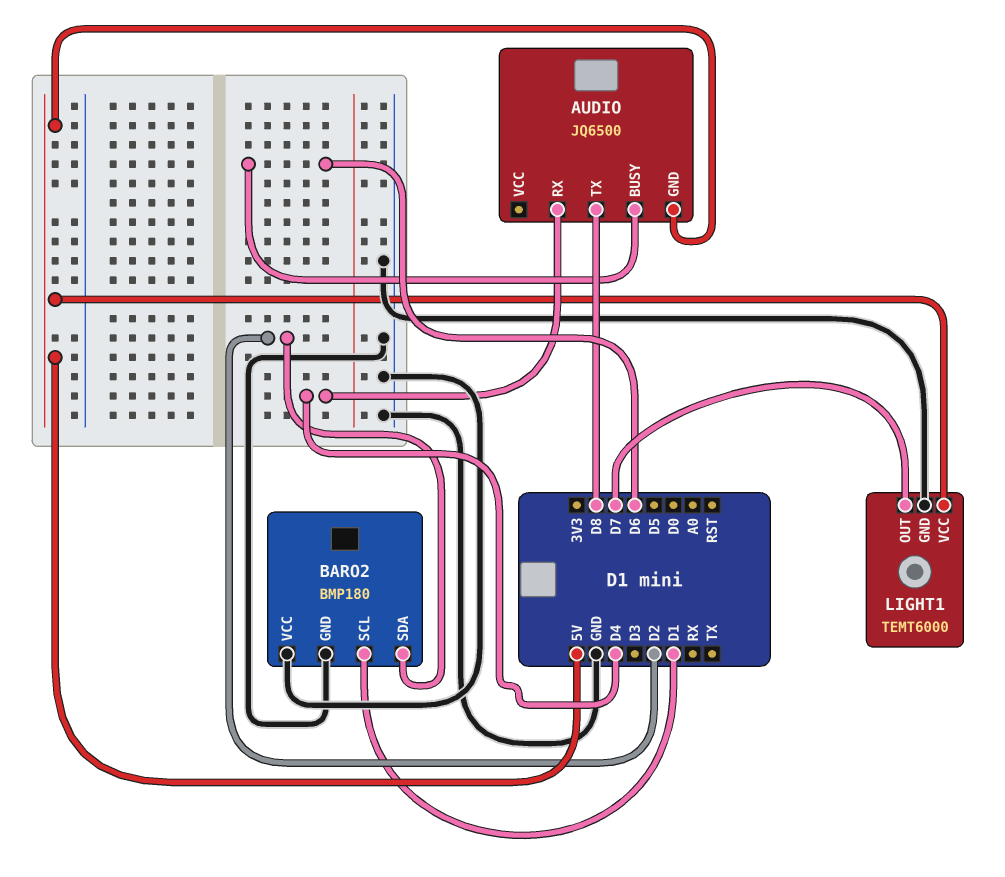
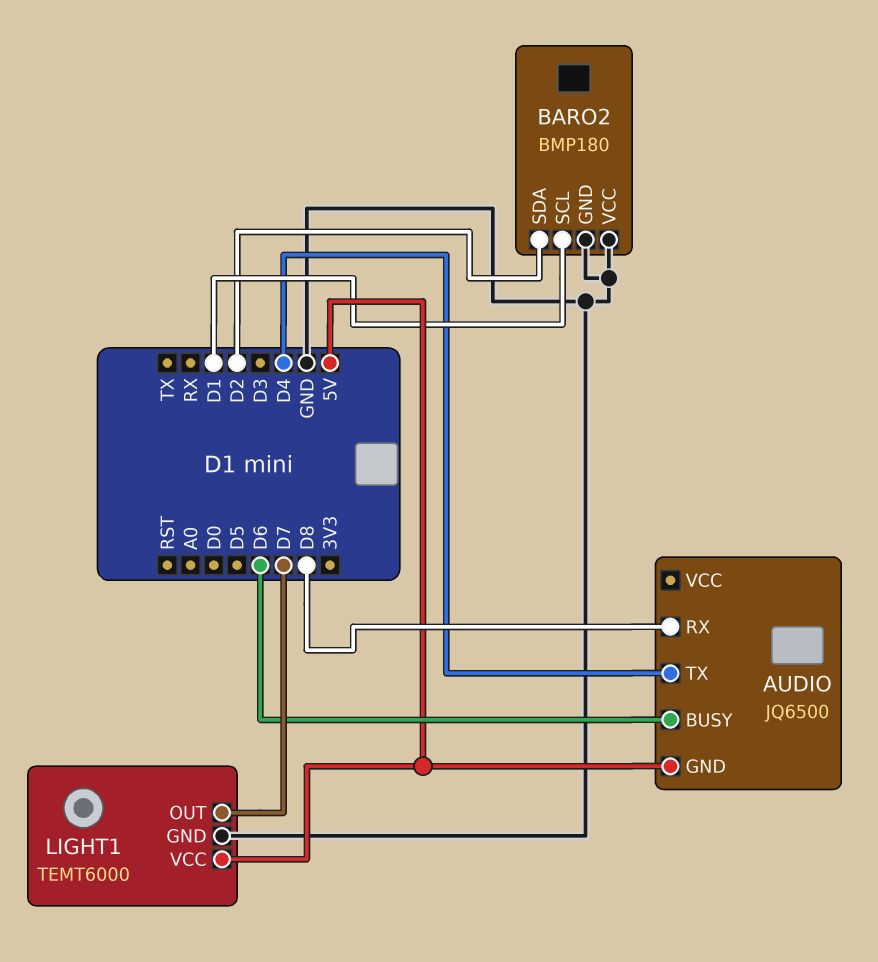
AUDIO pin RX: D4 -> D8
AUDIO pin TX: D8 -> D4

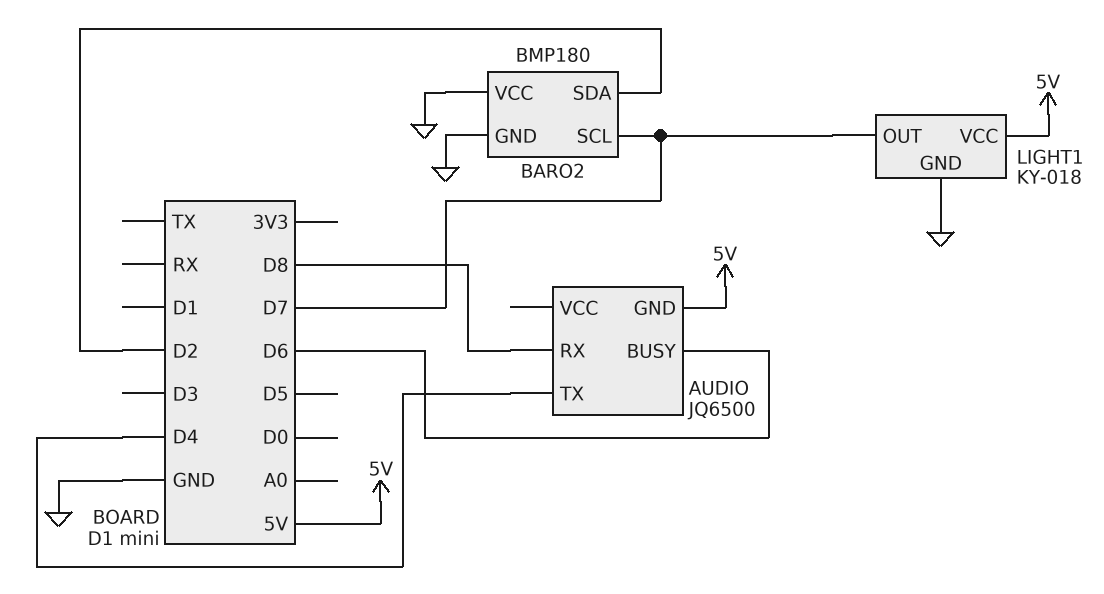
BARO2 pin SCL: D1 -> D7
LIGHT1: TEMT6000 -> KY-018

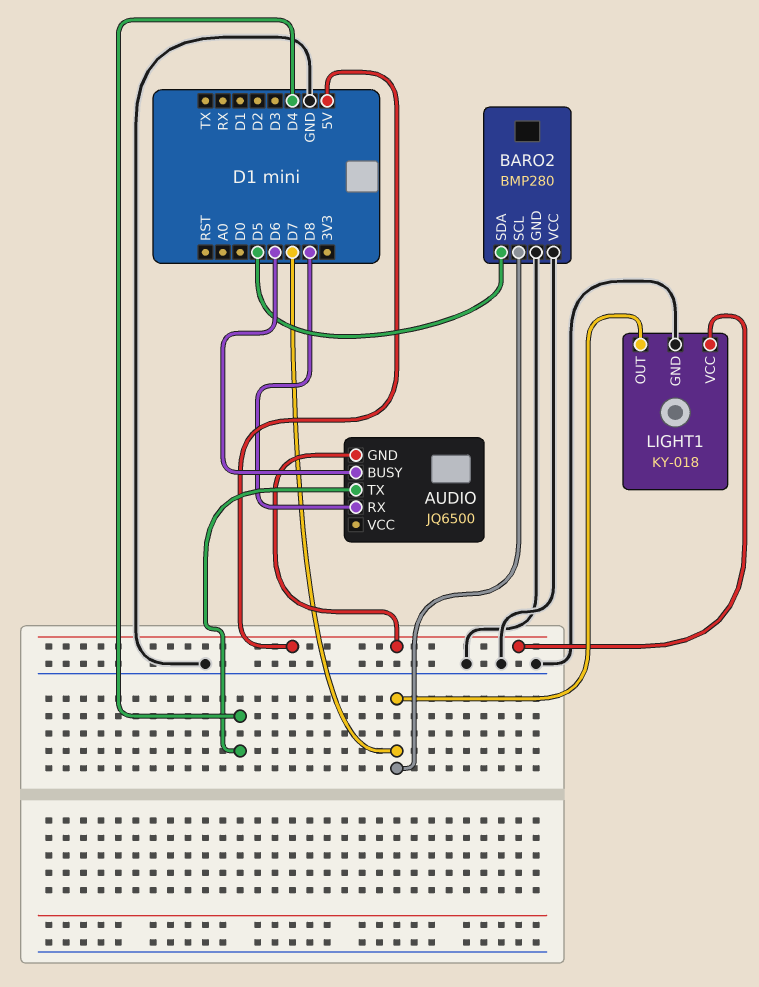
BARO2: BMP180 -> BMP280
BARO2 pin SDA: D2 -> D5

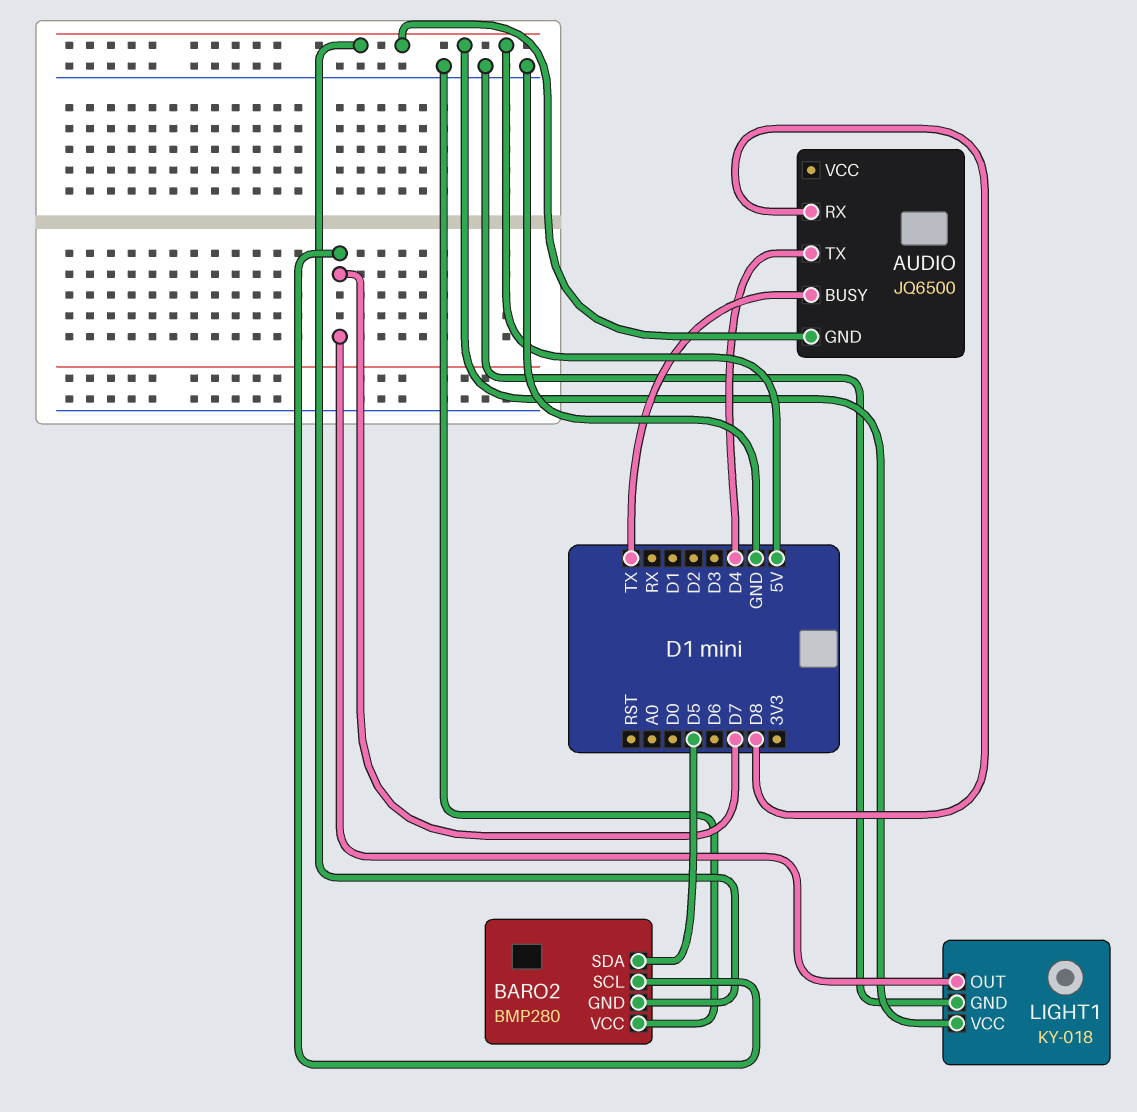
AUDIO pin BUSY: D6 -> TX
BARO2 pin GND: GND -> 5V

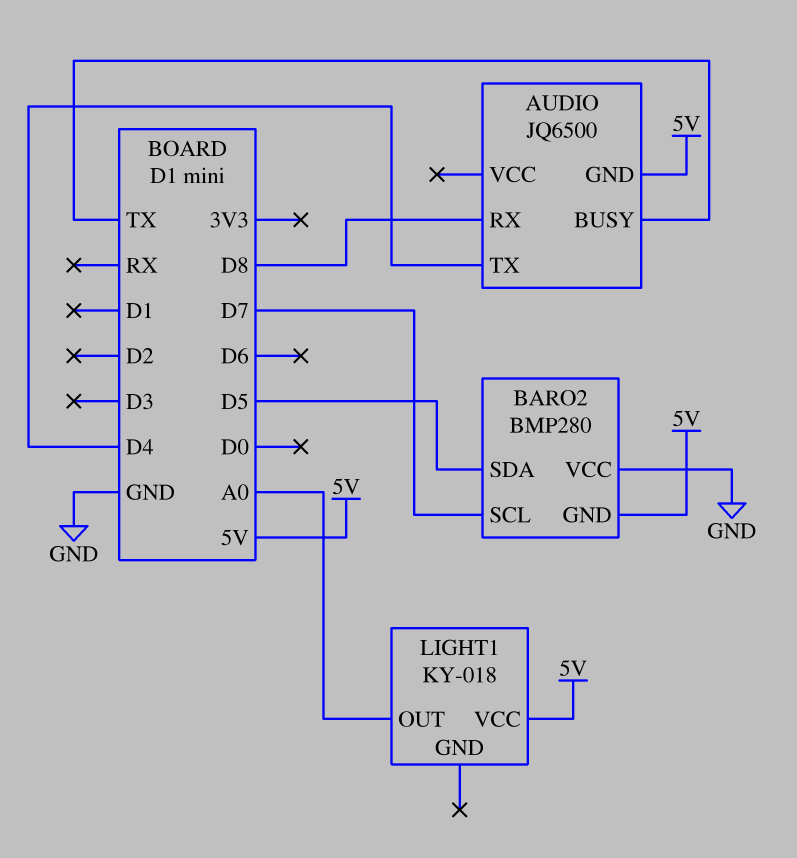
LIGHT1 pin GND: GND -> none
LIGHT1 pin OUT: D7 -> A0

